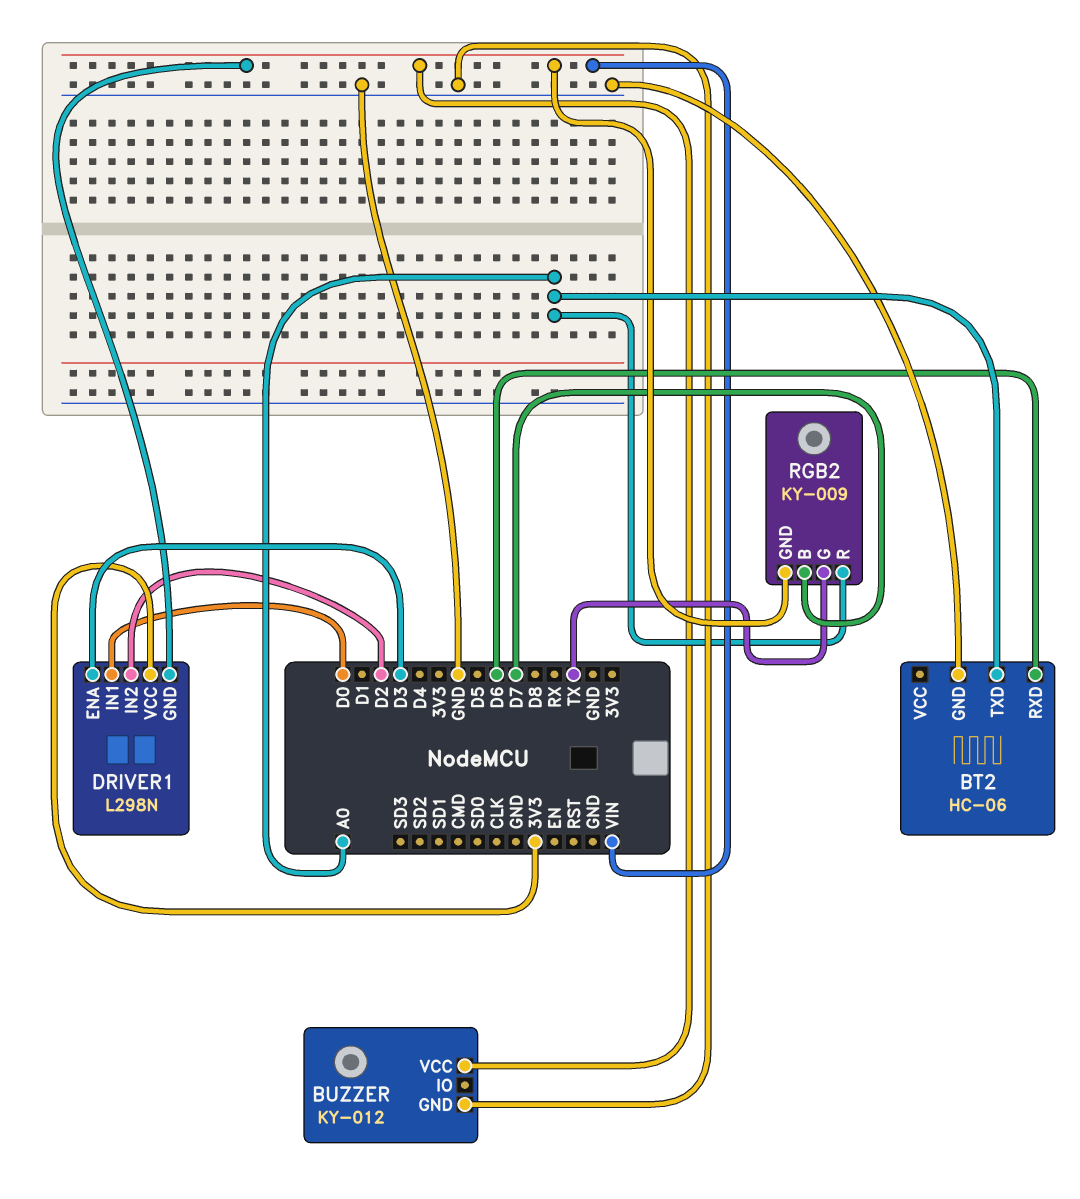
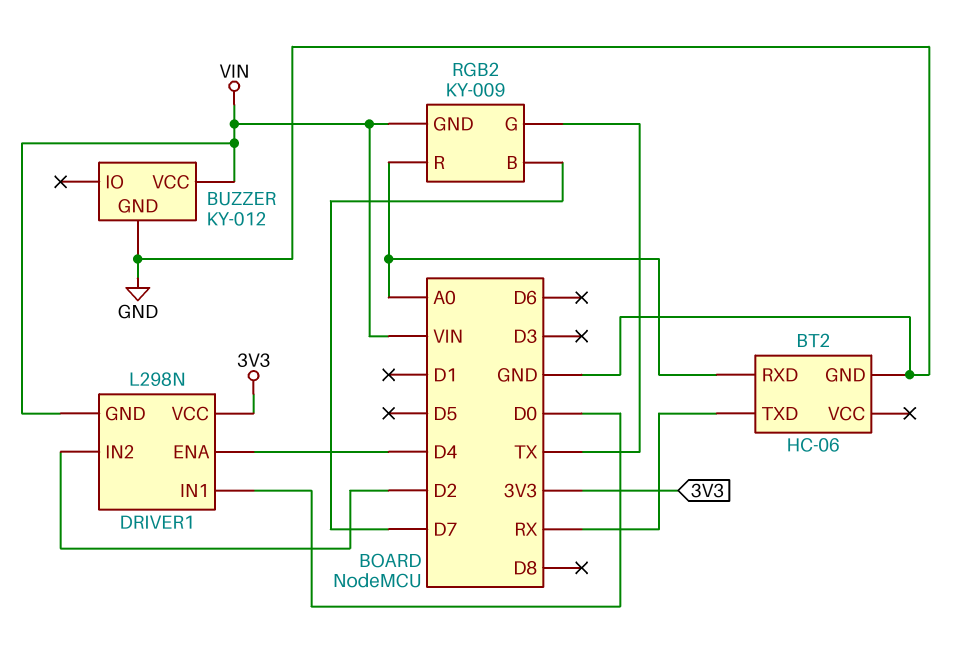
BT2 pin RXD: D6 -> A0
BT2 pin TXD: A0 -> RX
DRIVER1 pin ENA: D3 -> D4

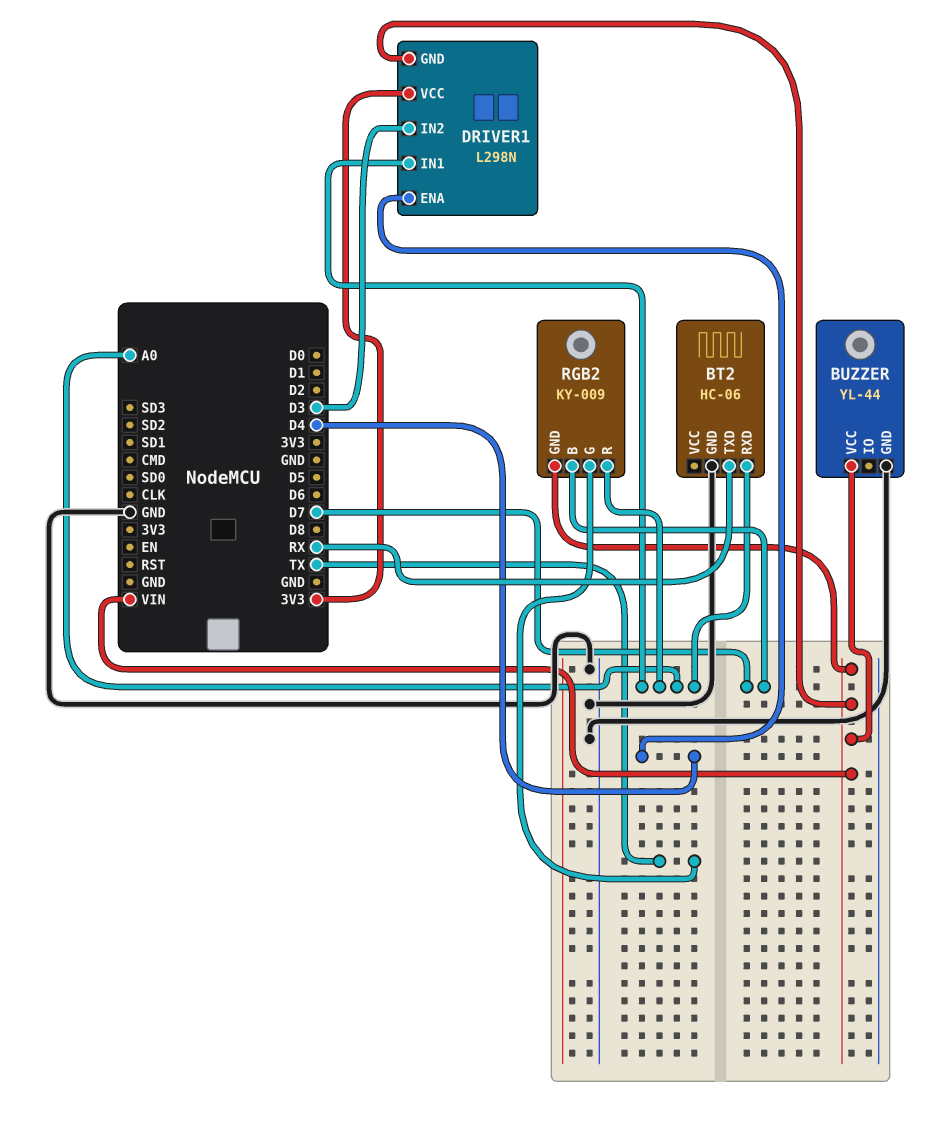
BUZZER: KY-012 -> YL-44
DRIVER1 pin IN1: D0 -> A0
DRIVER1 pin IN2: D2 -> D3

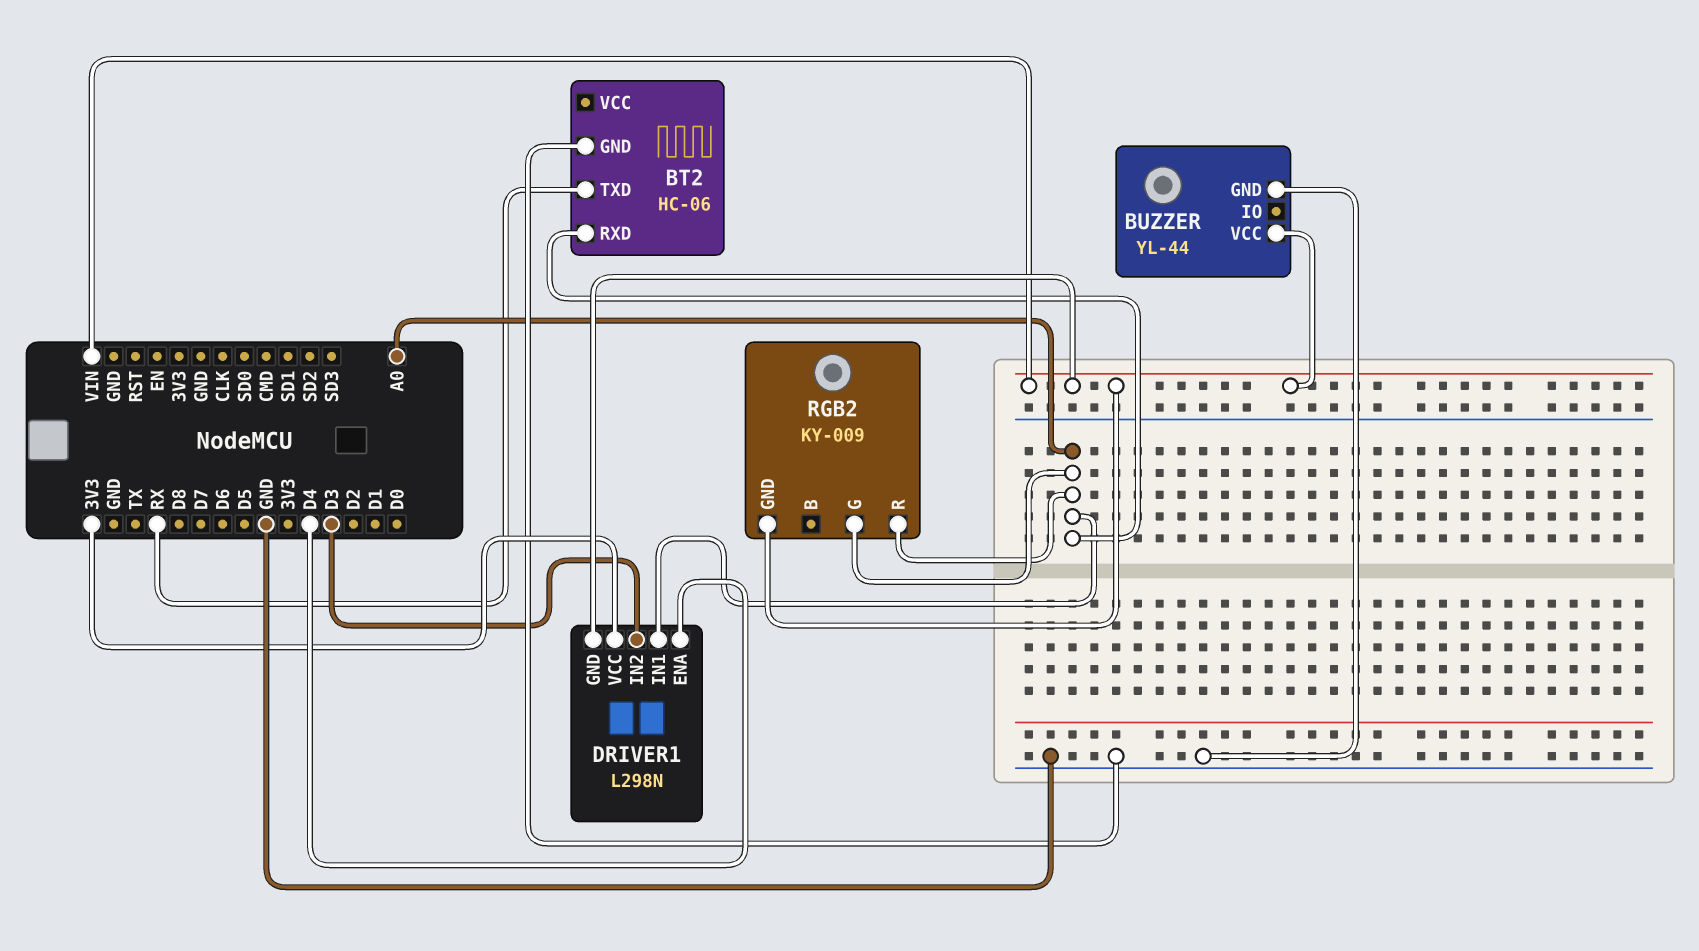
RGB2 pin B: D7 -> none
RGB2 pin G: TX -> A0

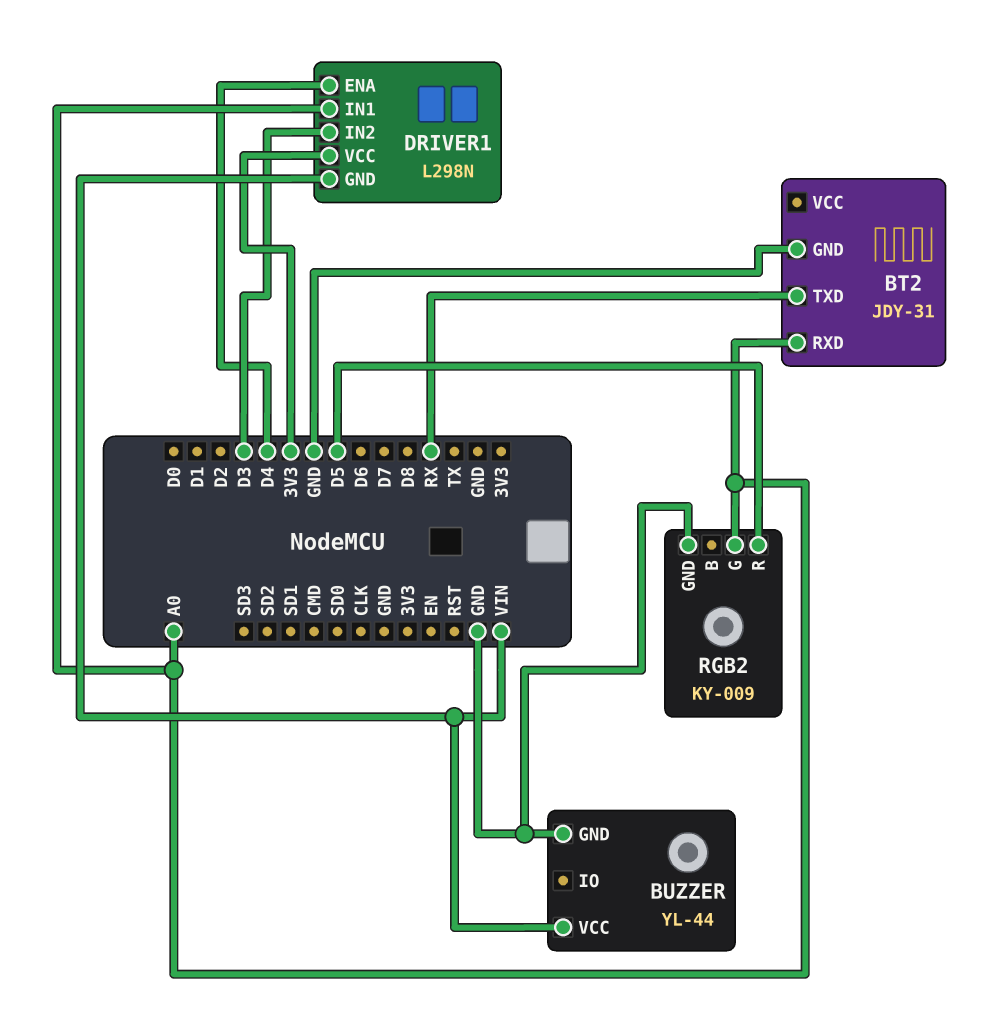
BT2: HC-06 -> JDY-31
RGB2 pin GND: VIN -> GND
RGB2 pin R: A0 -> D5

